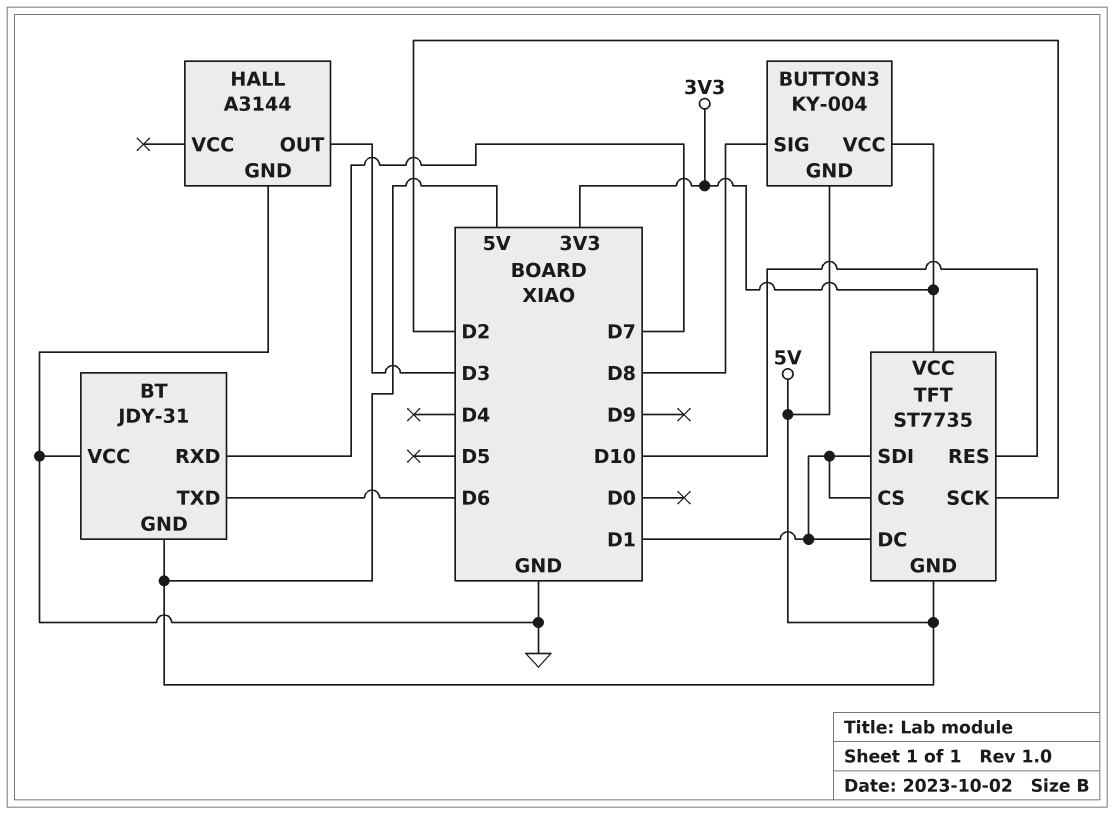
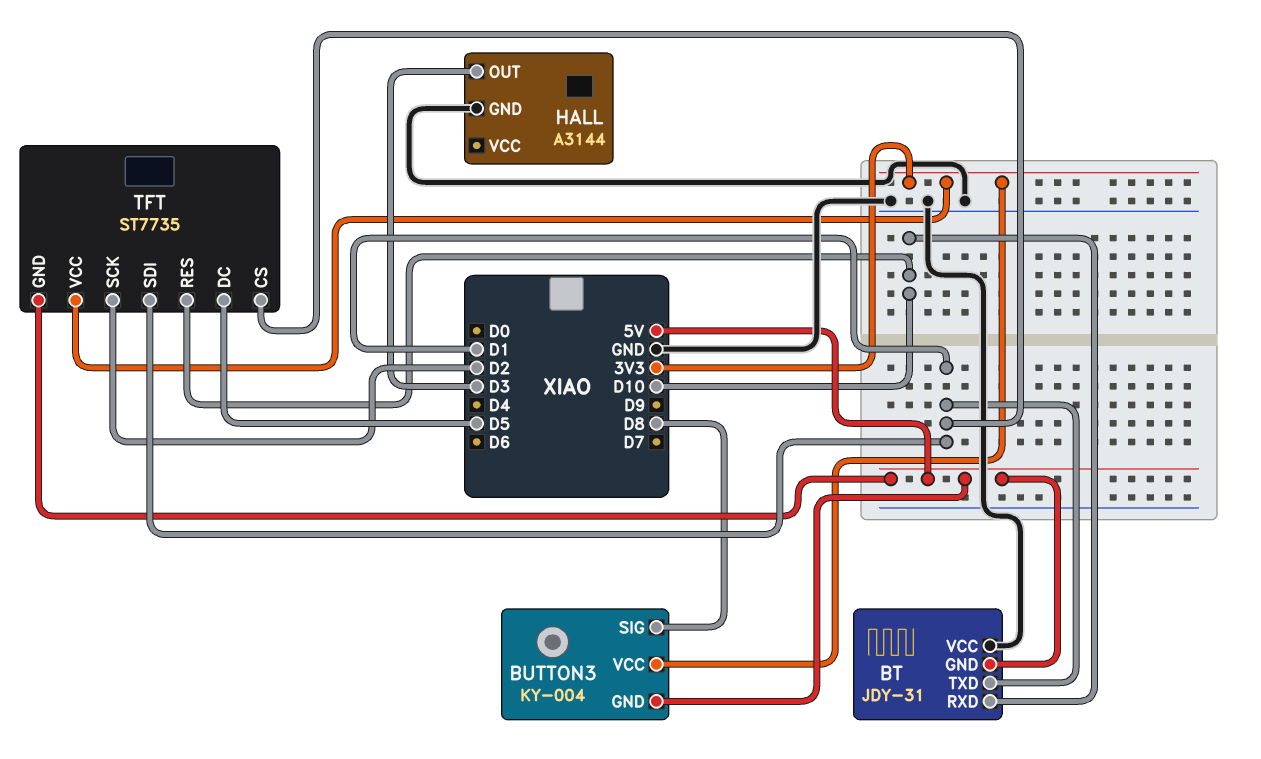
BT pin RXD: D7 -> D10
BT pin TXD: D6 -> D1
TFT pin DC: D1 -> D5

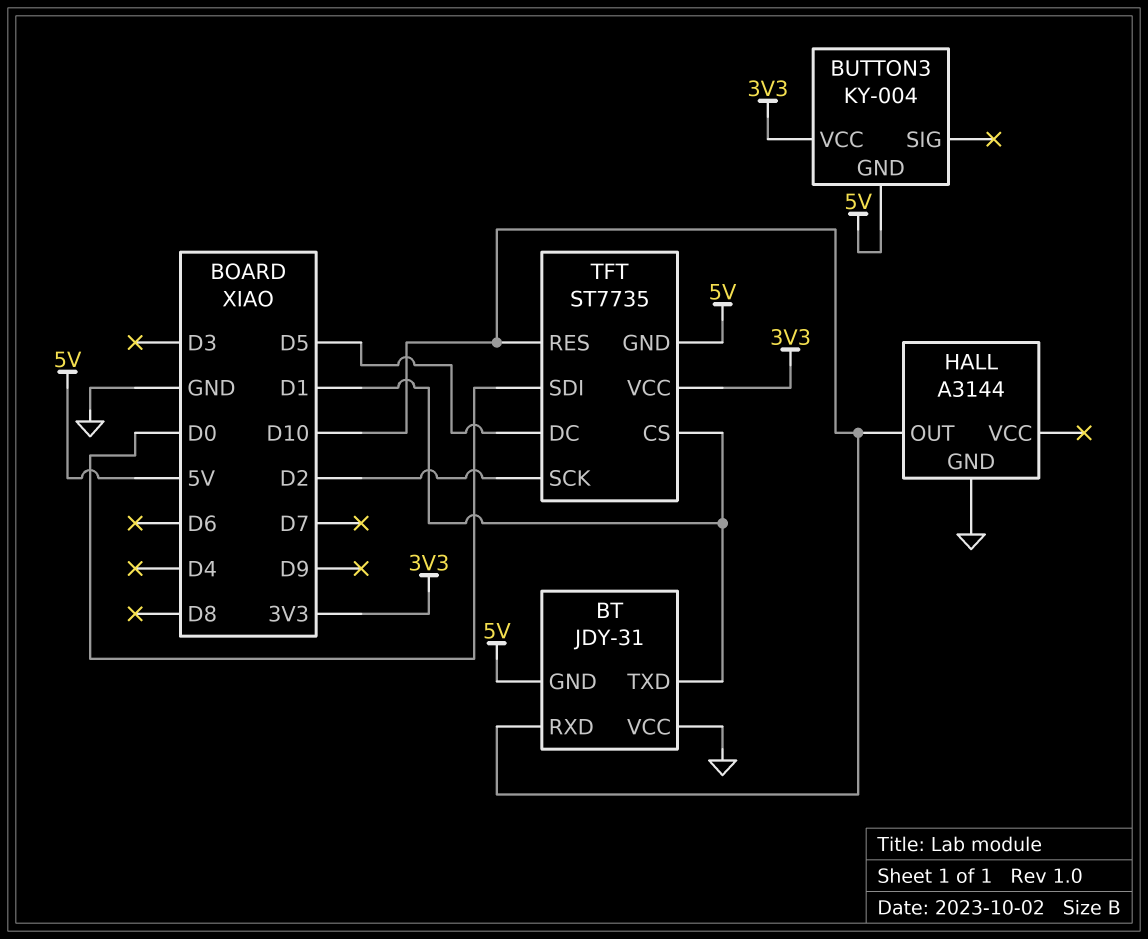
BUTTON3 pin SIG: D8 -> none
HALL pin OUT: D3 -> D10
TFT pin SDI: D1 -> D0

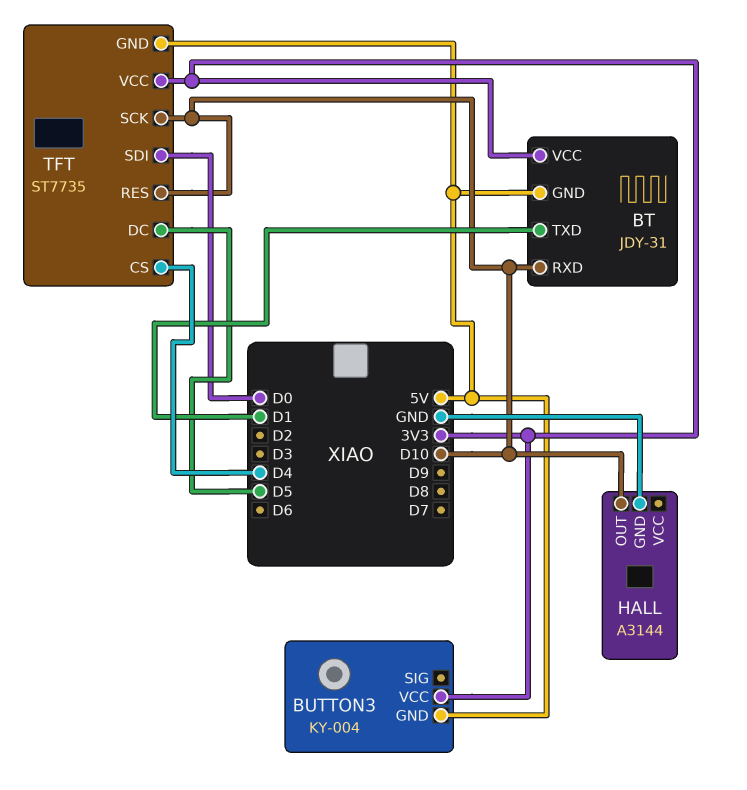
BT pin VCC: GND -> 3V3
TFT pin CS: D1 -> D4
TFT pin SCK: D2 -> D10

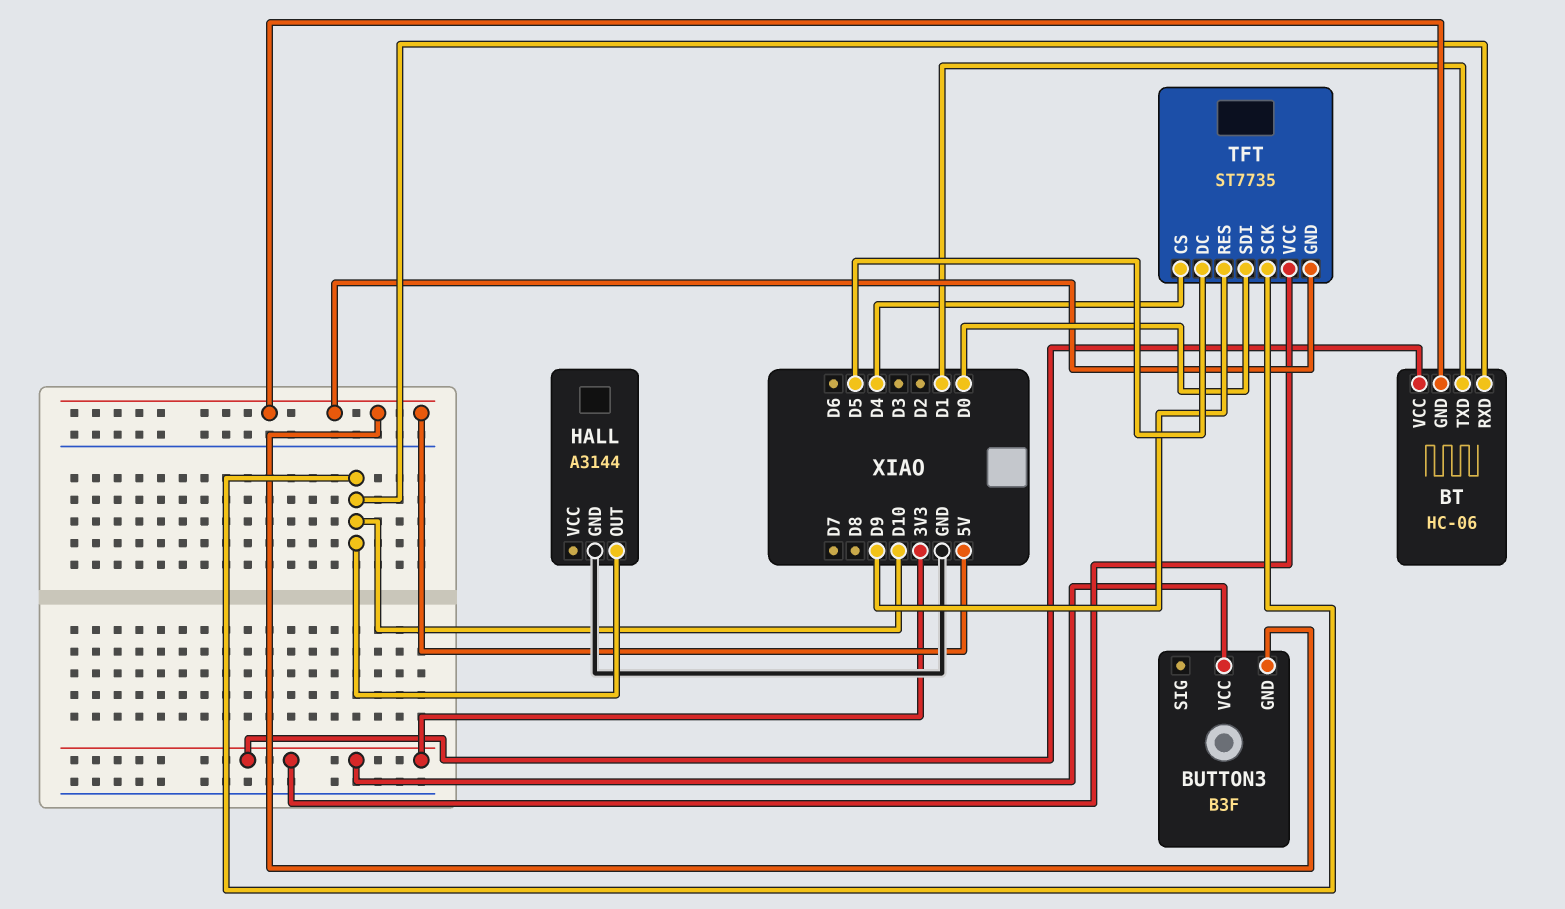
BT: JDY-31 -> HC-06
BUTTON3: KY-004 -> B3F
TFT pin RES: D10 -> D9

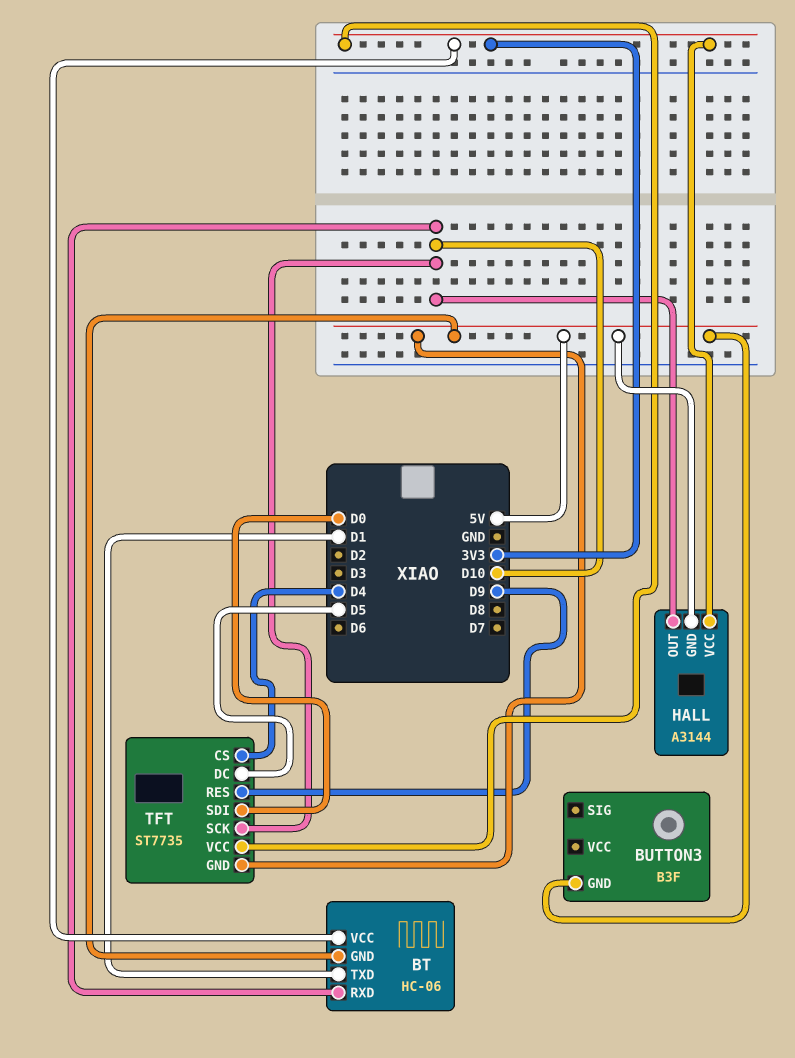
BUTTON3 pin VCC: 3V3 -> none
HALL pin GND: GND -> 5V
HALL pin VCC: none -> 3V3

